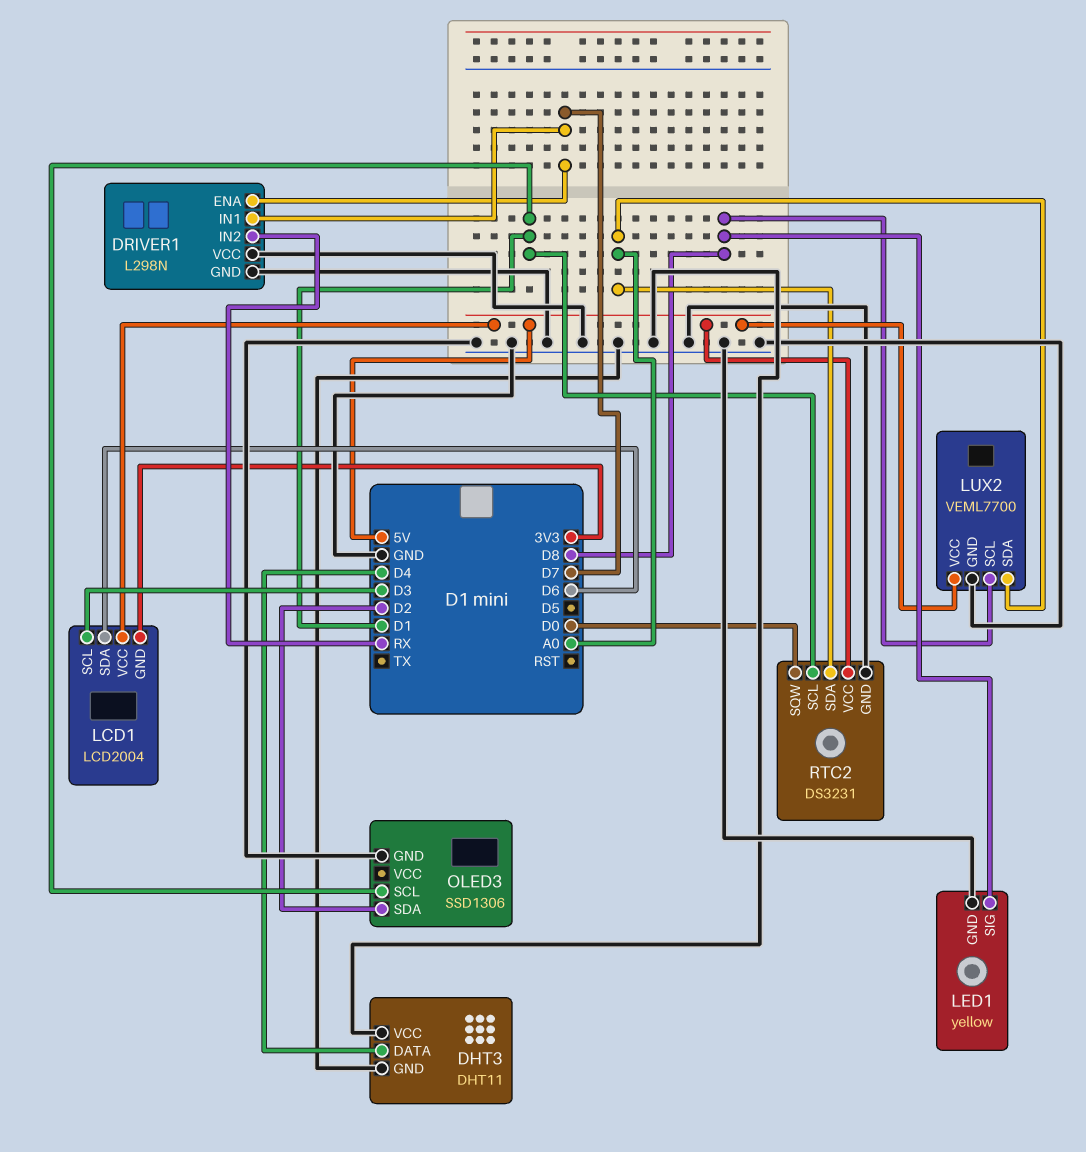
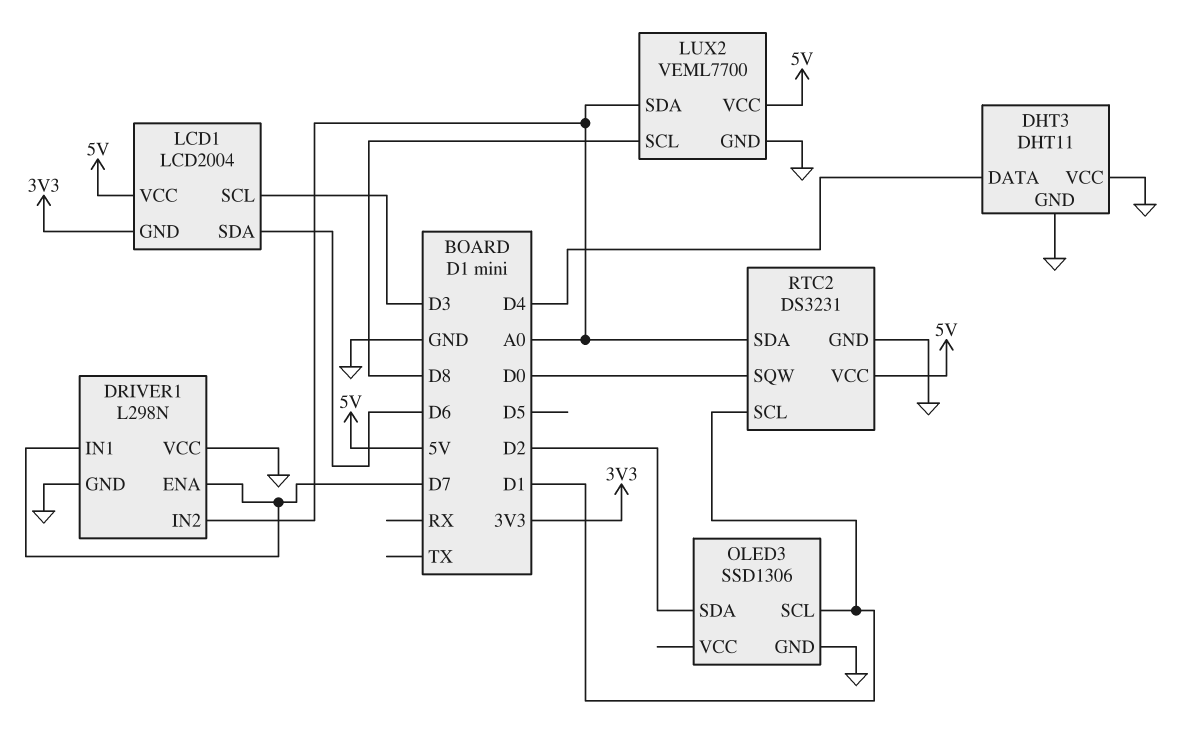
DRIVER1 pin IN2: RX -> A0
LED1: yellow -> none
LED1 pin GND: GND -> none
LED1 pin SIG: D8 -> none

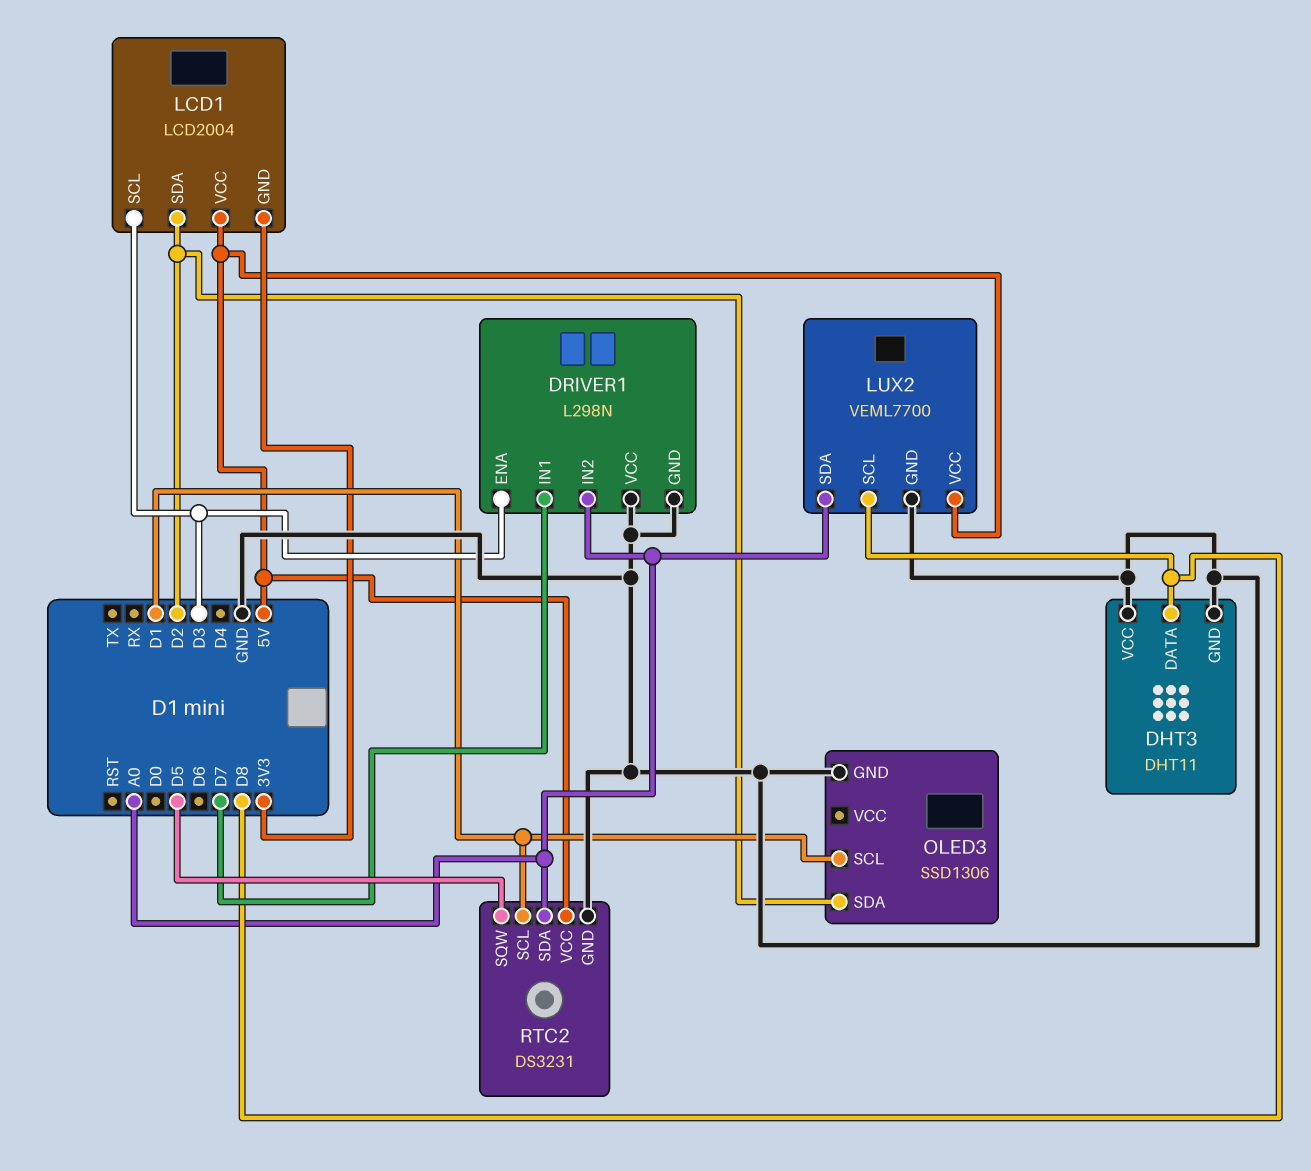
DHT3 pin DATA: D4 -> D8
DRIVER1 pin ENA: D7 -> D3
LCD1 pin SDA: D6 -> D2
RTC2 pin SQW: D0 -> D5

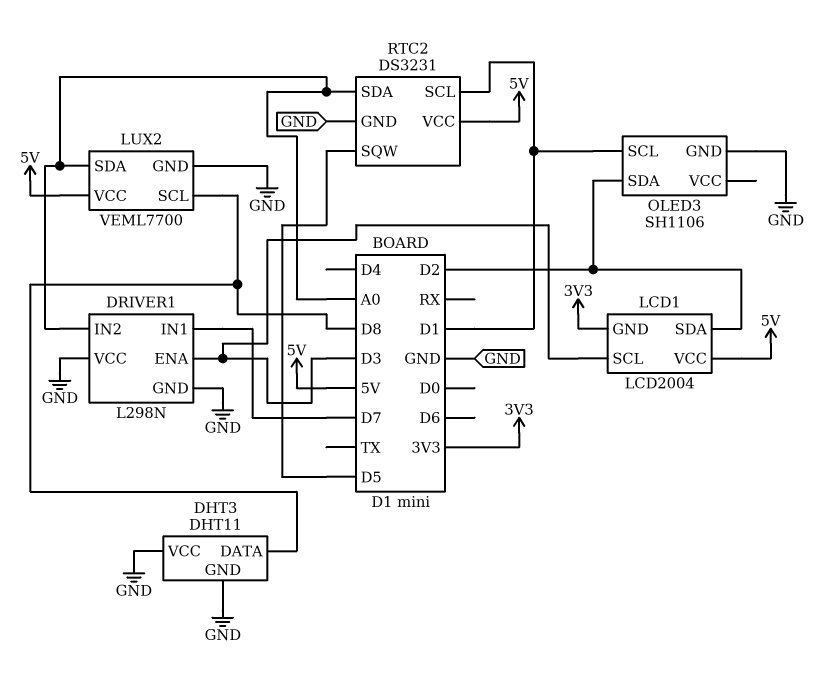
OLED3: SSD1306 -> SH1106

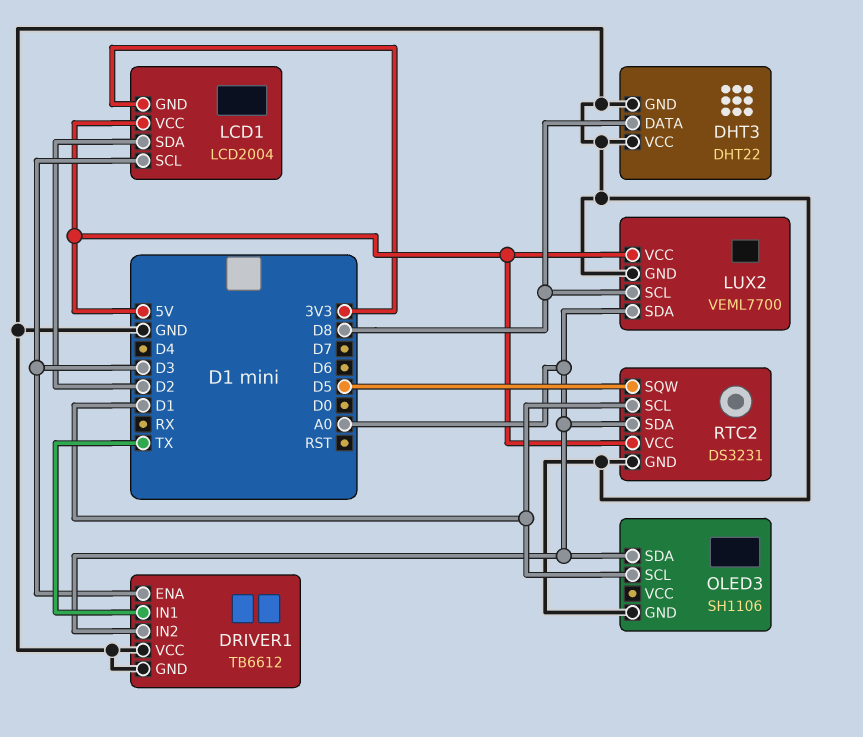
DHT3: DHT11 -> DHT22
DRIVER1: L298N -> TB6612
DRIVER1 pin IN1: D7 -> TX
OLED3 pin SDA: D2 -> A0

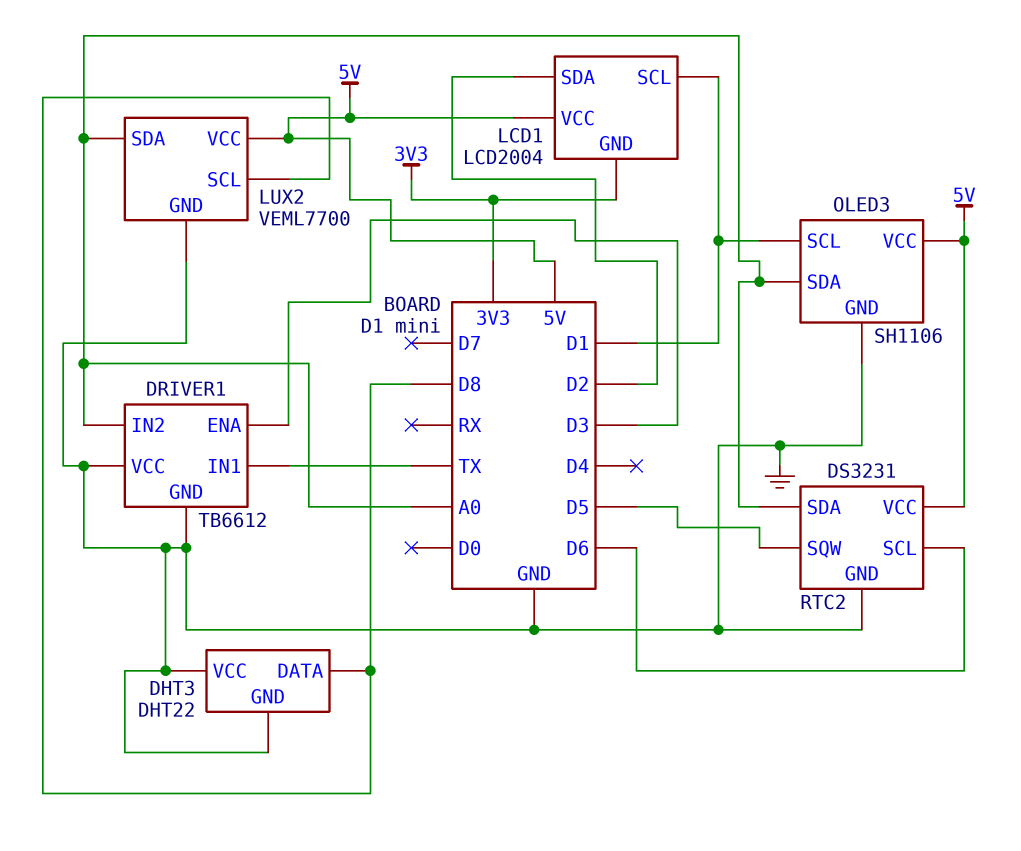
LCD1 pin SCL: D3 -> D1
OLED3 pin VCC: none -> 5V
RTC2 pin SCL: D1 -> D6

